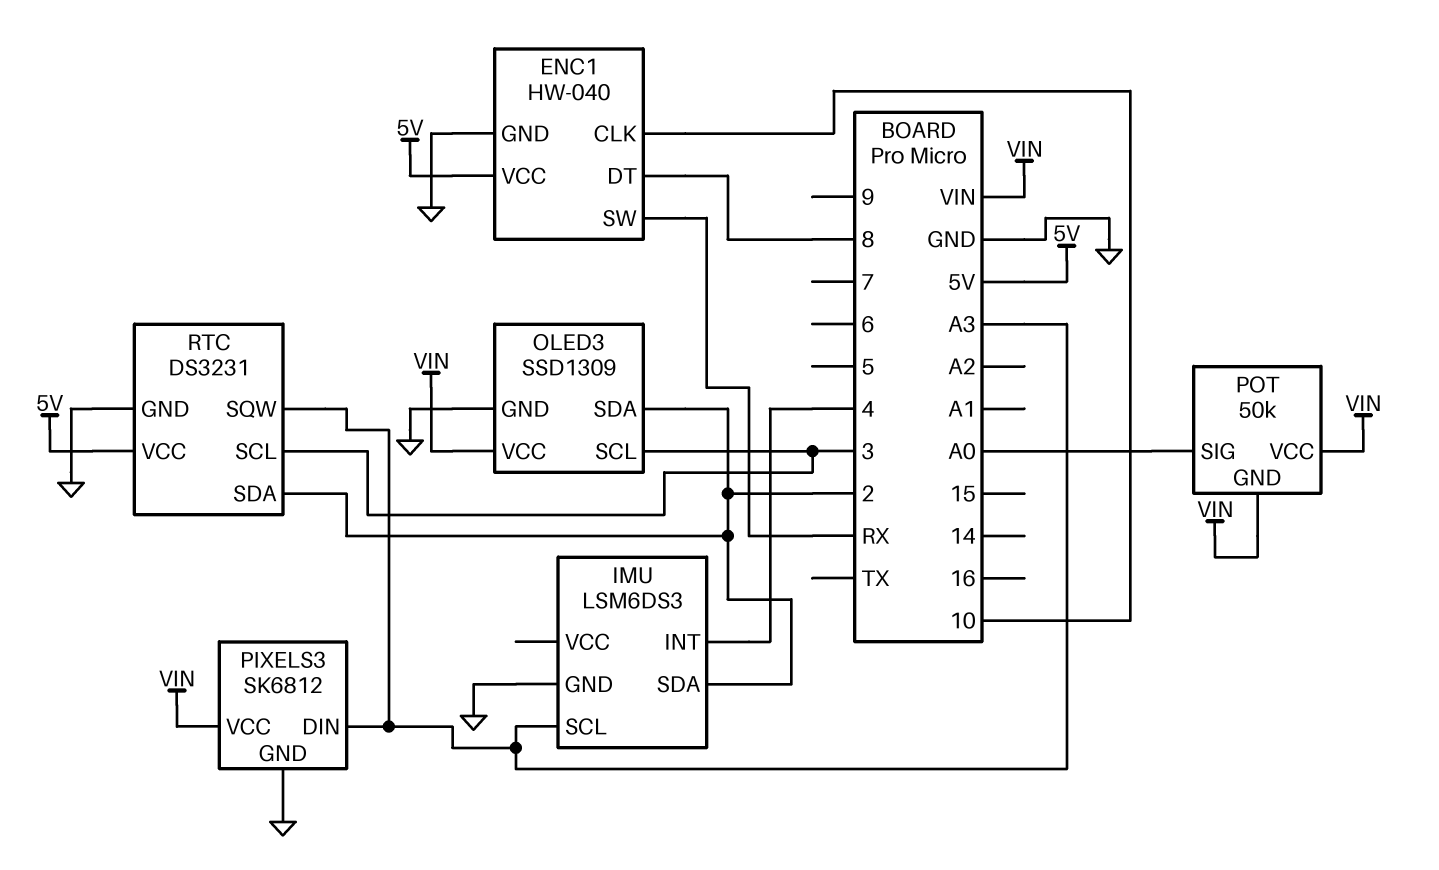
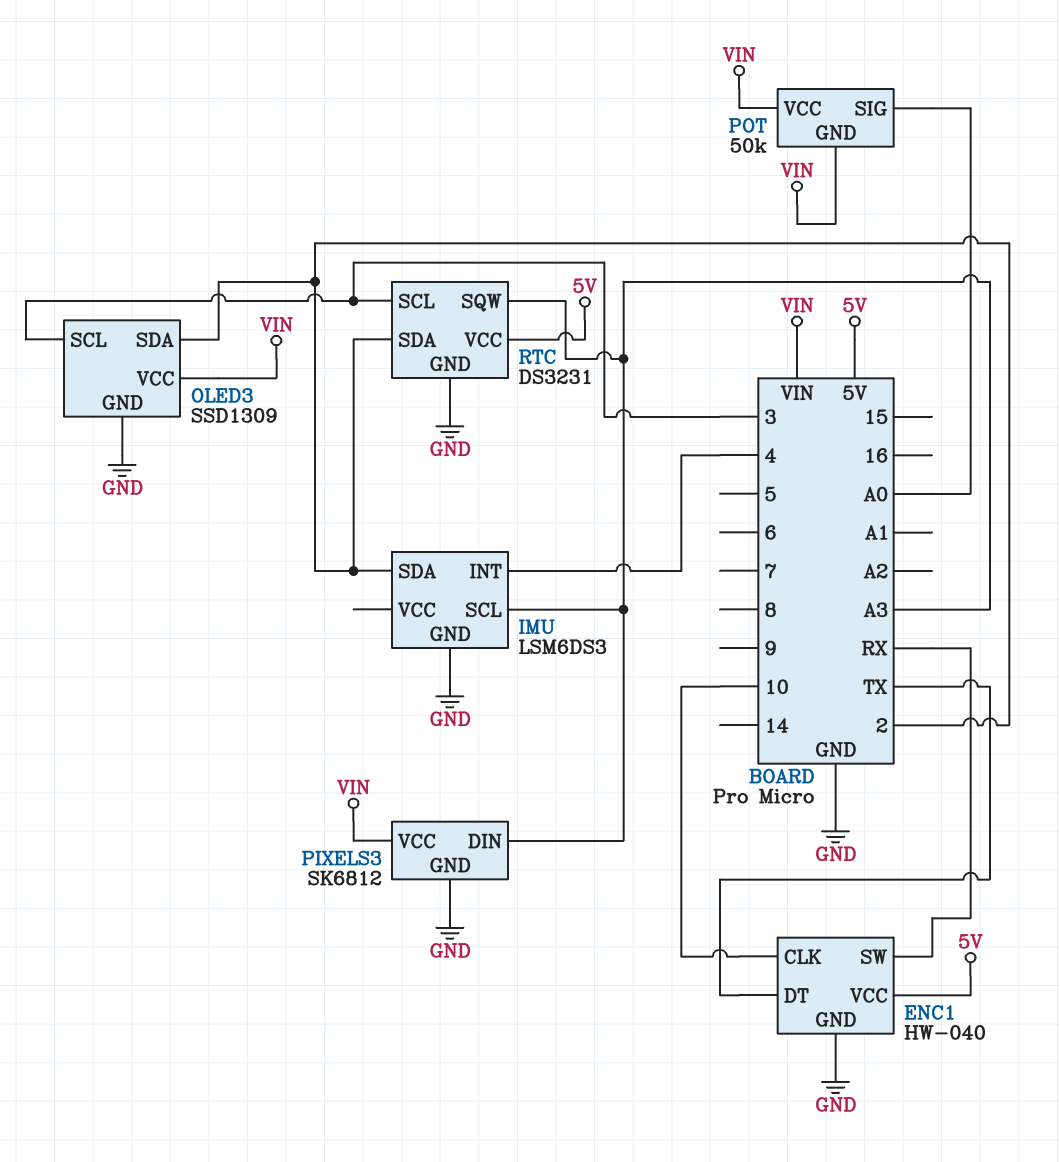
ENC1 pin DT: 8 -> TX

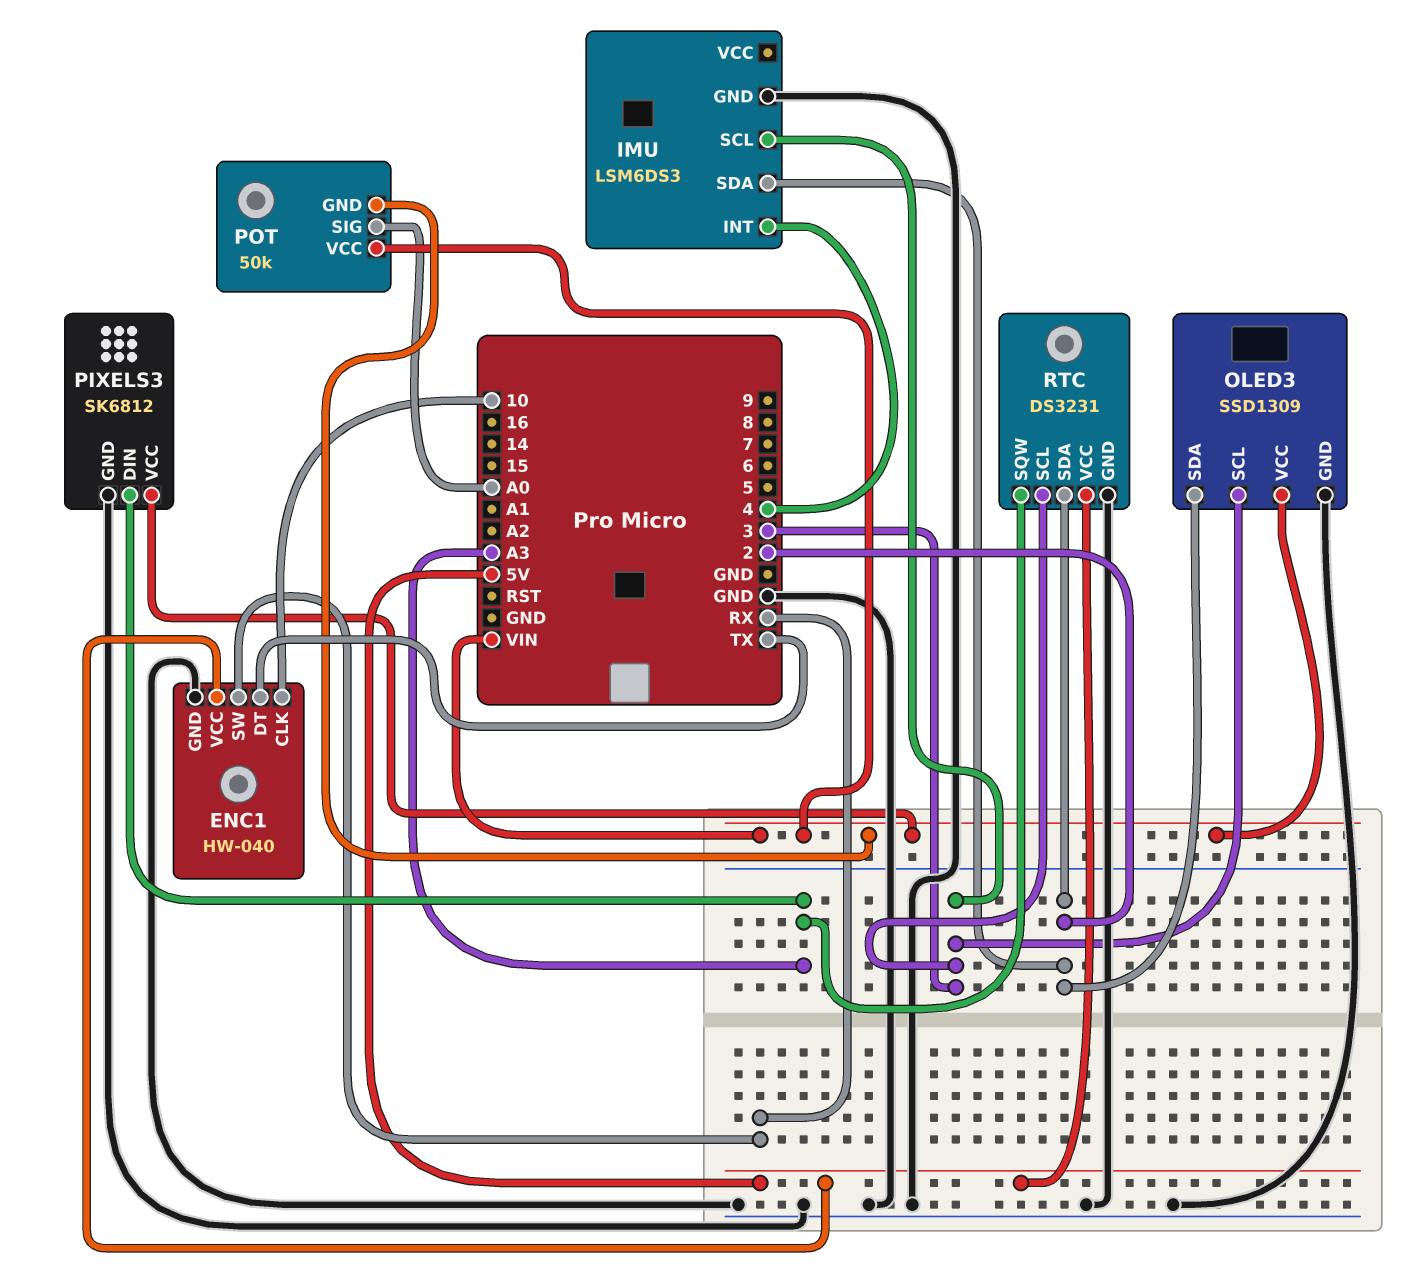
IMU pin SCL: A3 -> 3

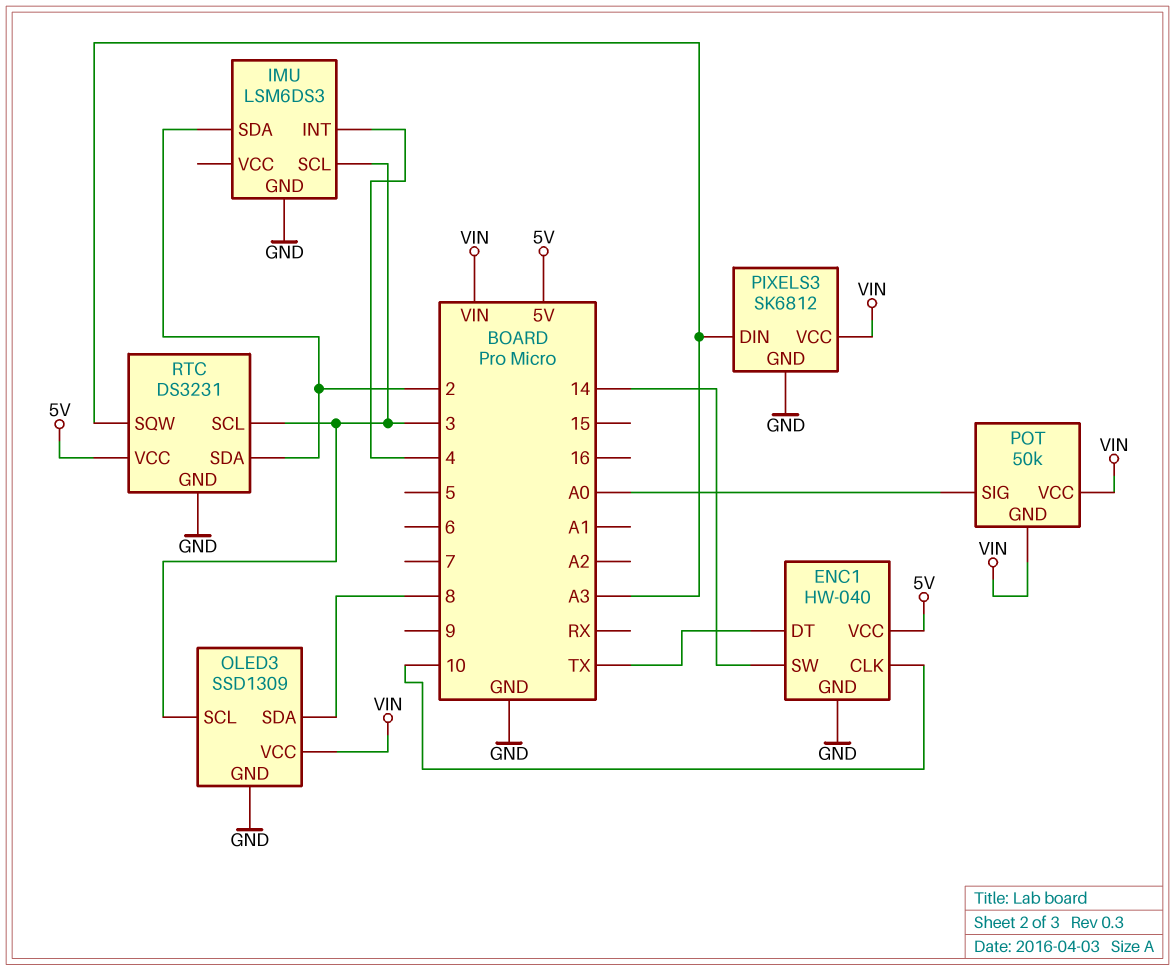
ENC1 pin SW: RX -> 14
OLED3 pin SDA: 2 -> 8

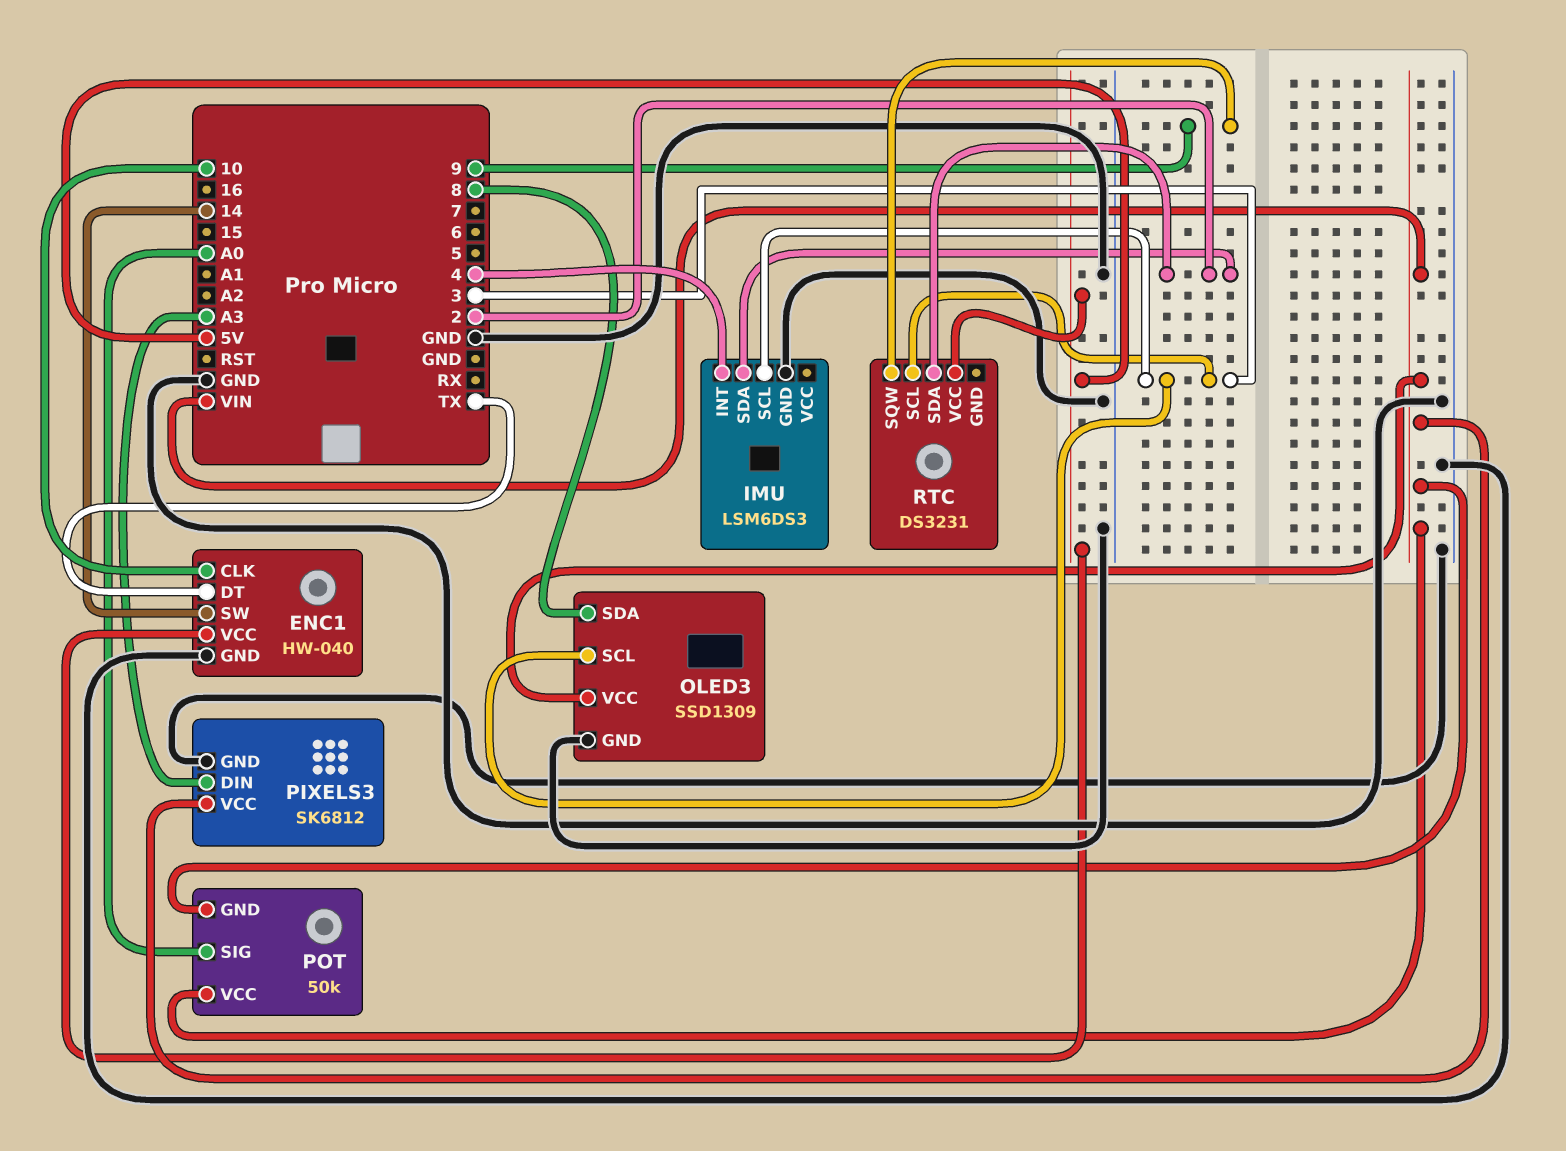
RTC pin GND: GND -> none
RTC pin SQW: A3 -> 9

